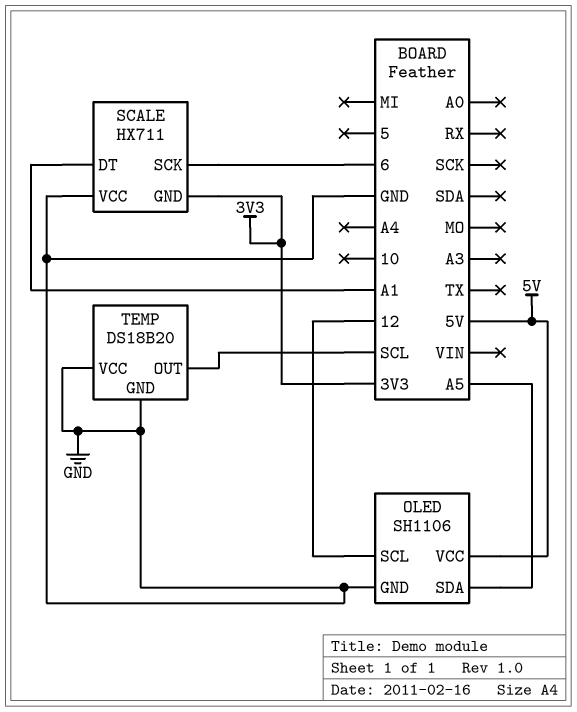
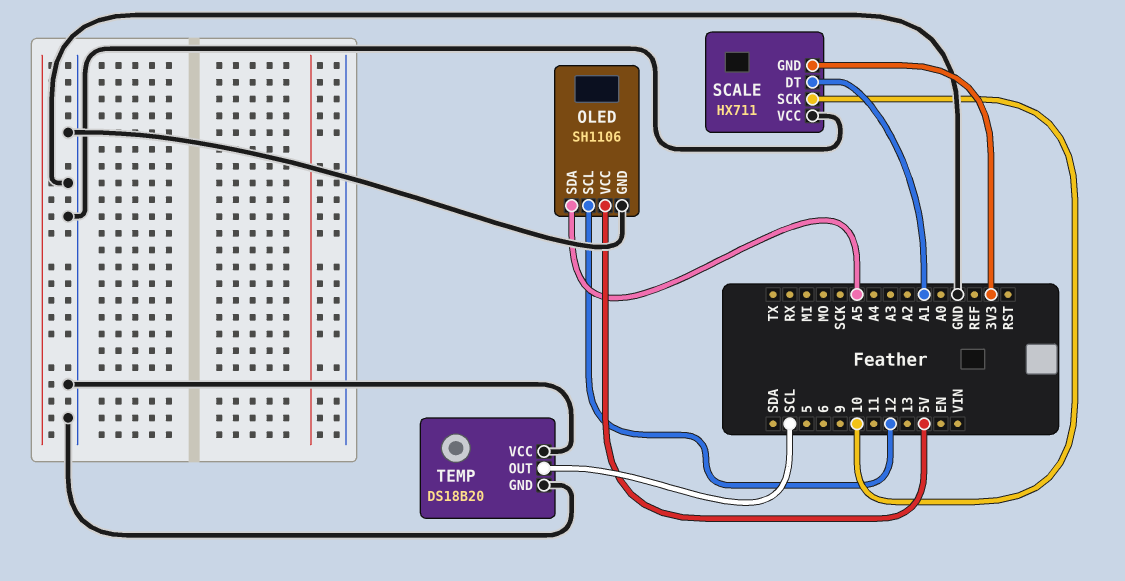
SCALE pin SCK: 6 -> 10

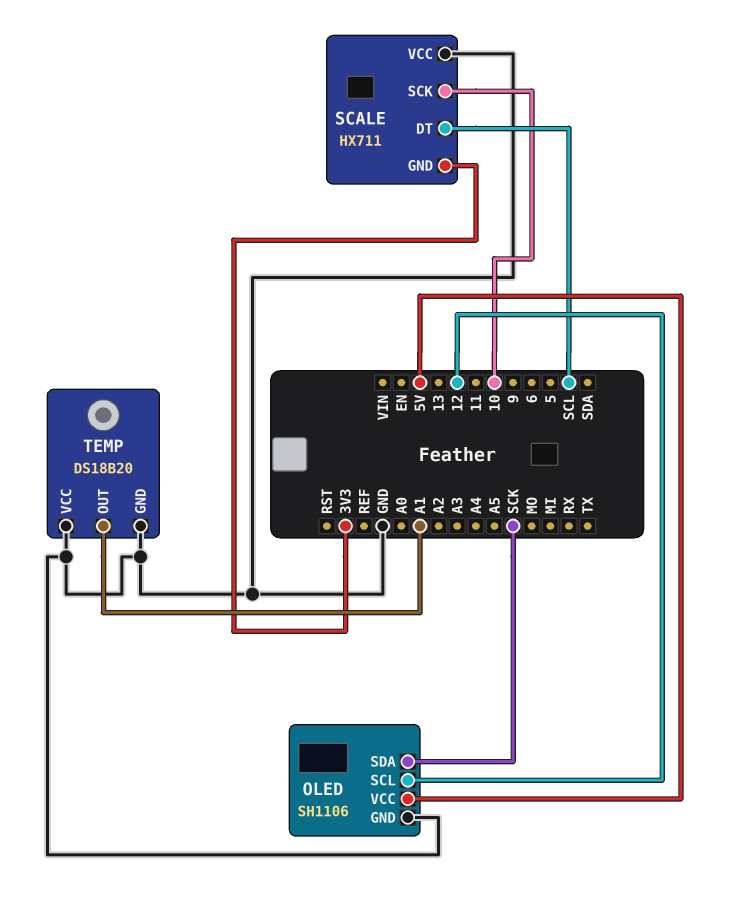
OLED pin SDA: A5 -> SCK
SCALE pin DT: A1 -> SCL
TEMP pin OUT: SCL -> A1

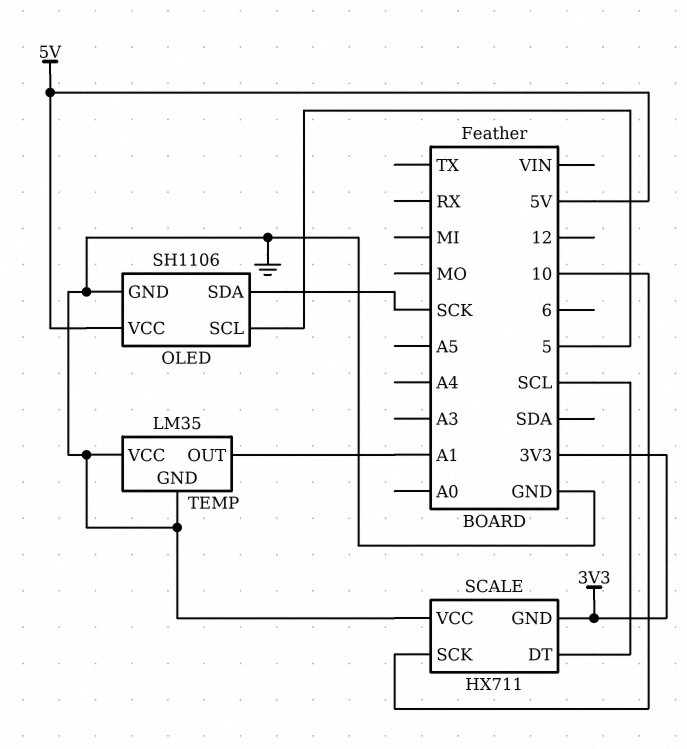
OLED pin SCL: 12 -> 5
TEMP: DS18B20 -> LM35

